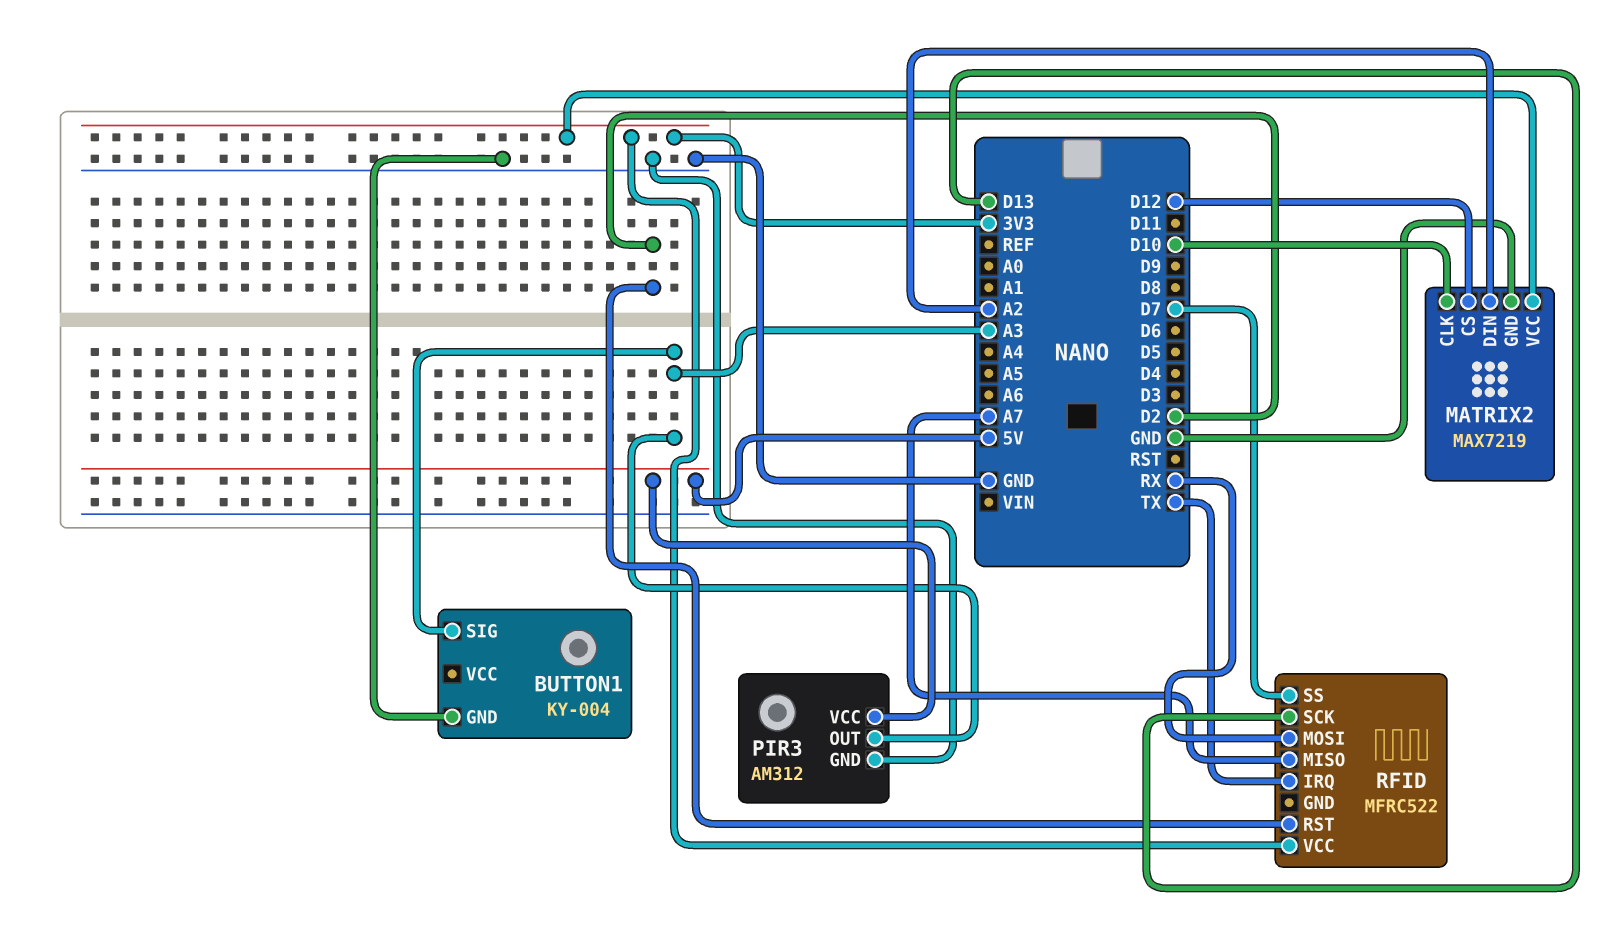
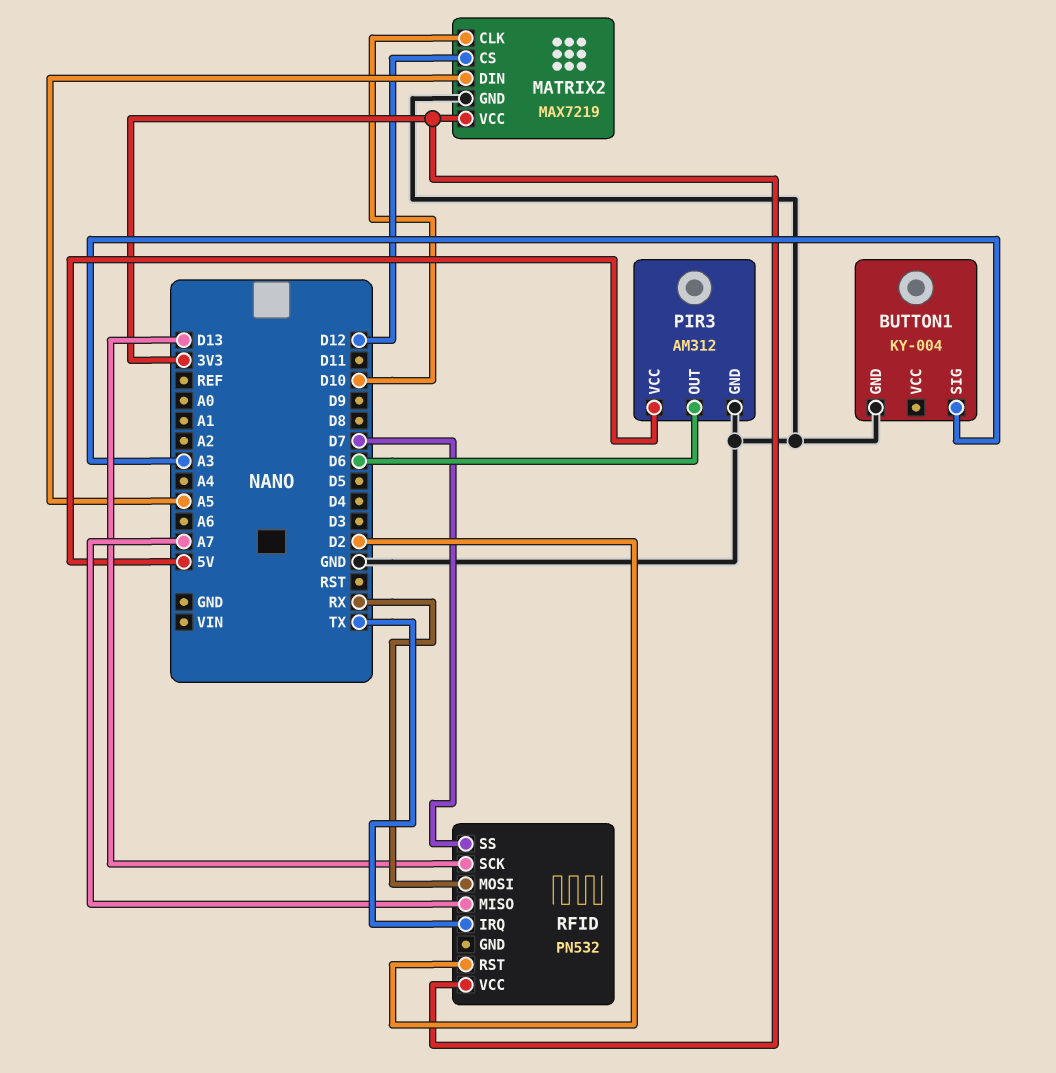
MATRIX2 pin DIN: A2 -> A5
PIR3 pin OUT: A3 -> D6
RFID: MFRC522 -> PN532

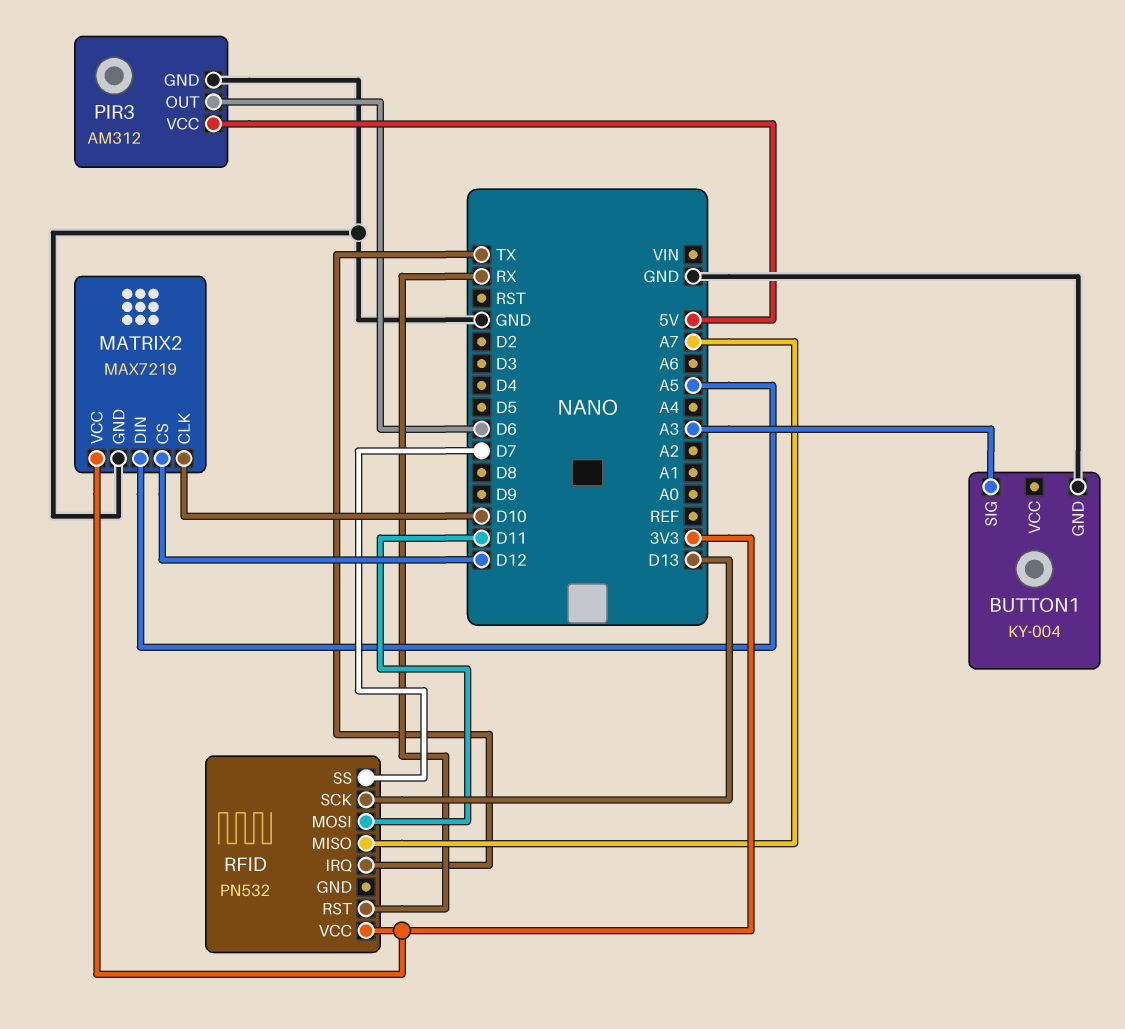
RFID pin MOSI: RX -> D11
RFID pin RST: D2 -> RX

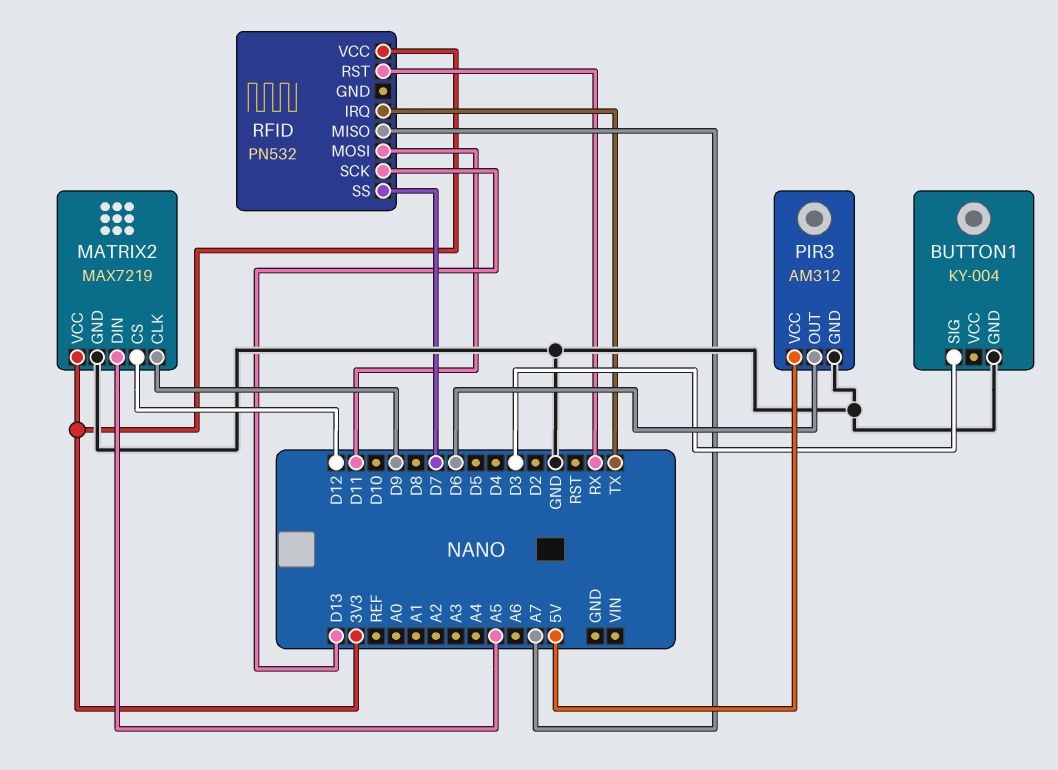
BUTTON1 pin SIG: A3 -> D3
MATRIX2 pin CLK: D10 -> D9

